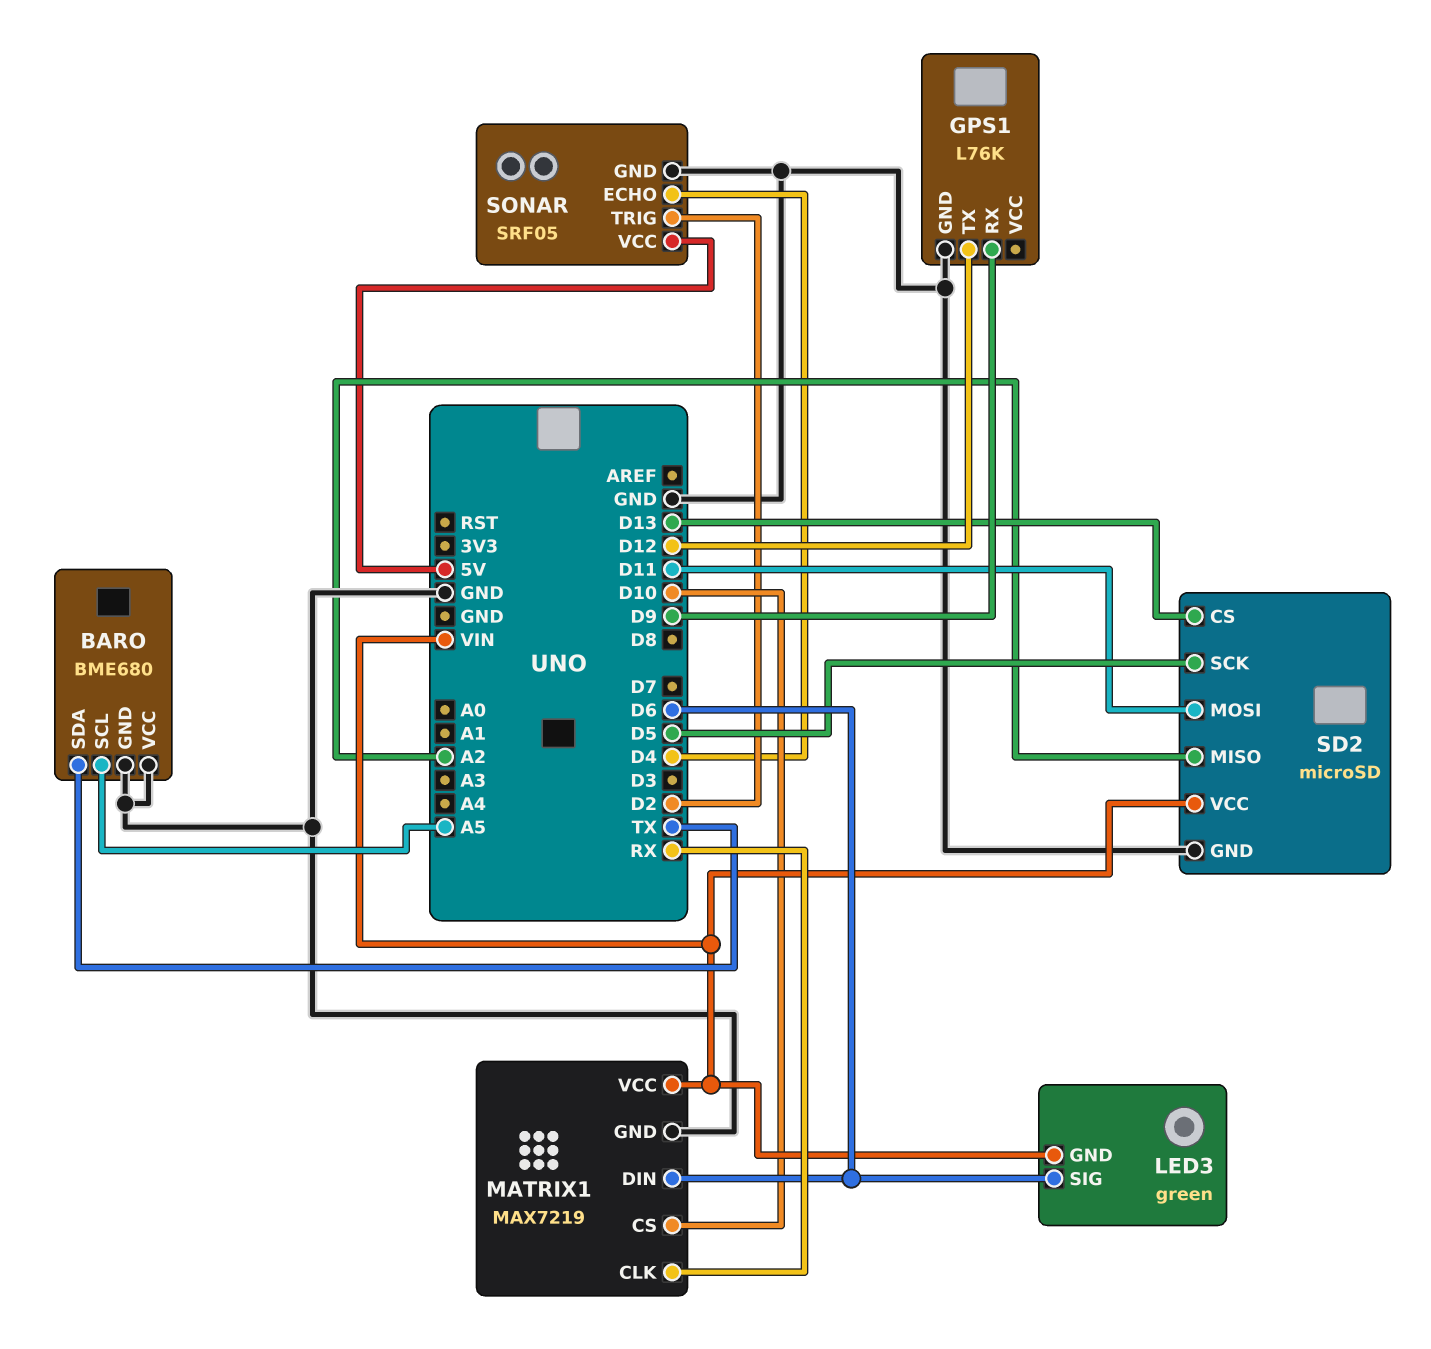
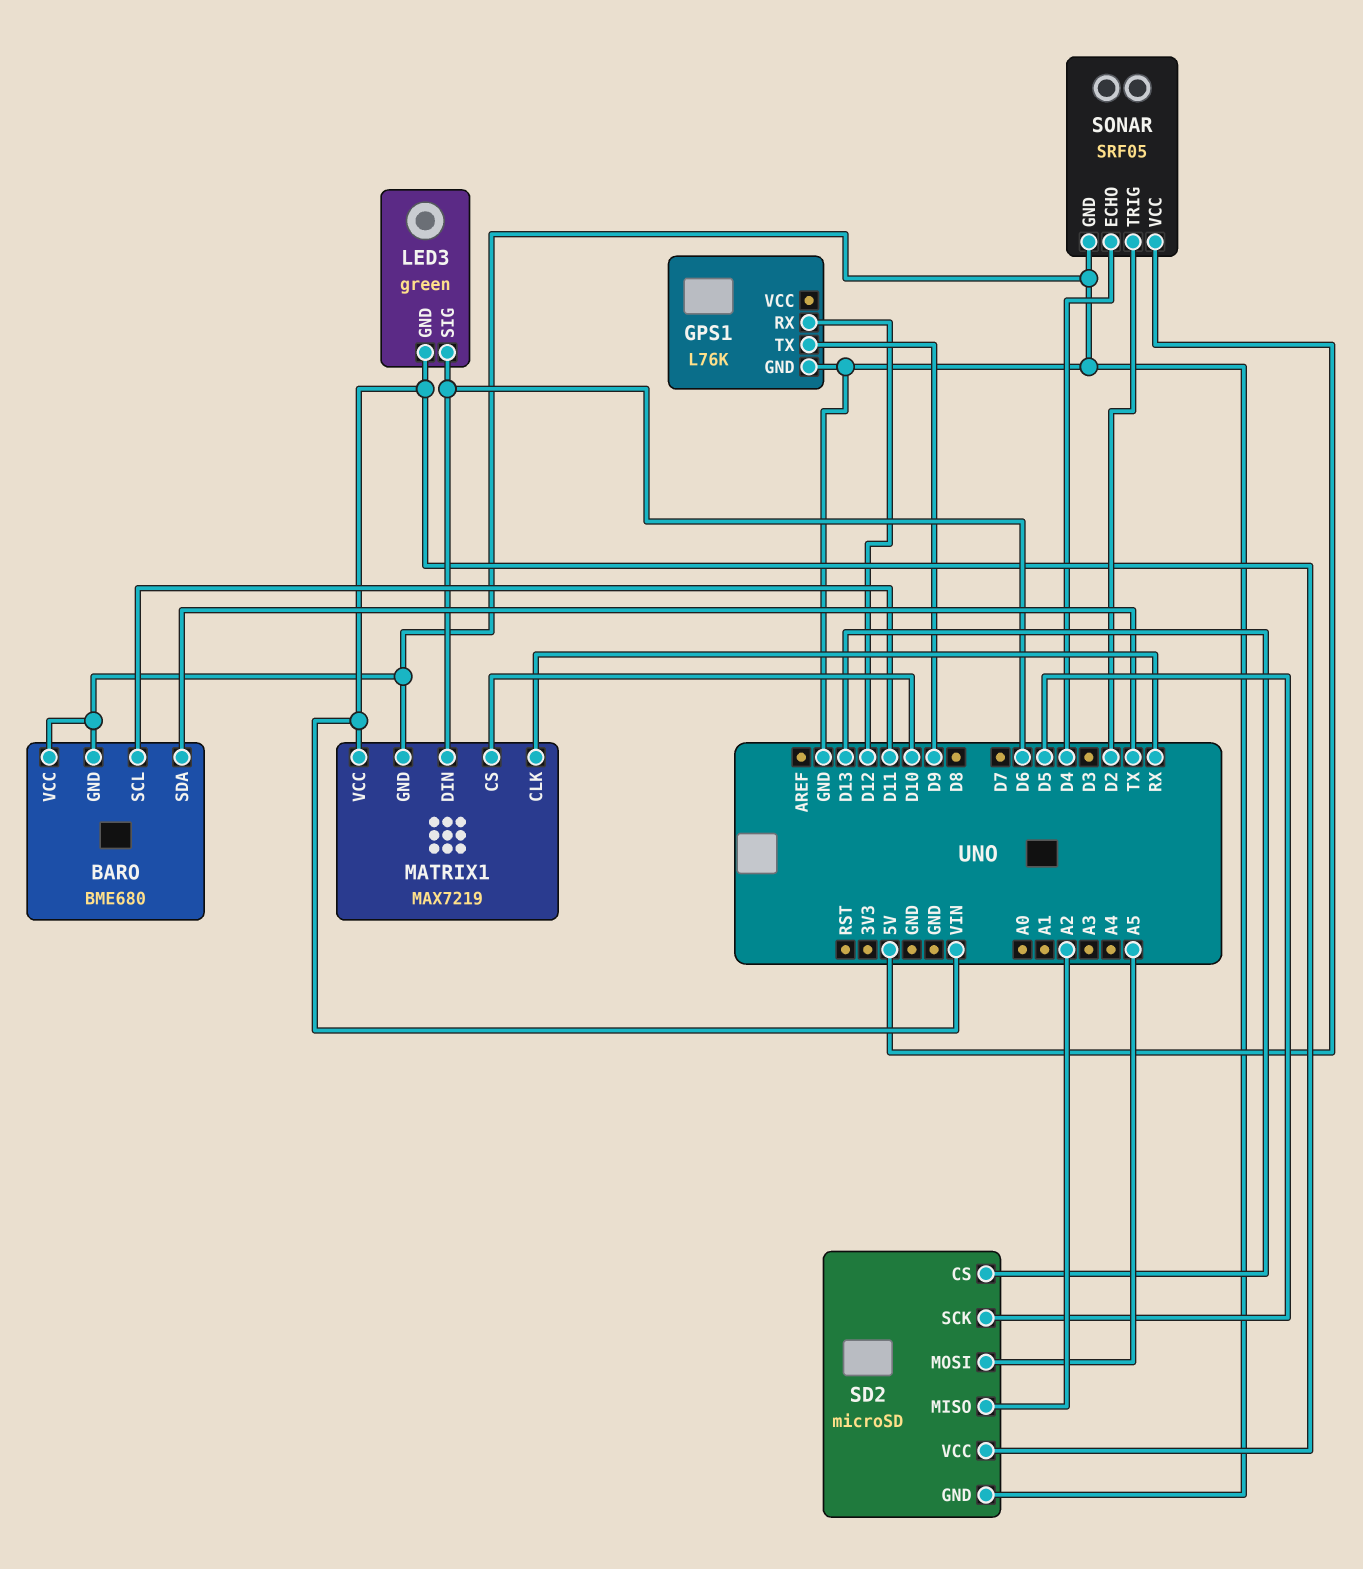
BARO pin SCL: A5 -> D11
GPS1 pin RX: D9 -> D12
GPS1 pin TX: D12 -> D9
SD2 pin MOSI: D11 -> A5

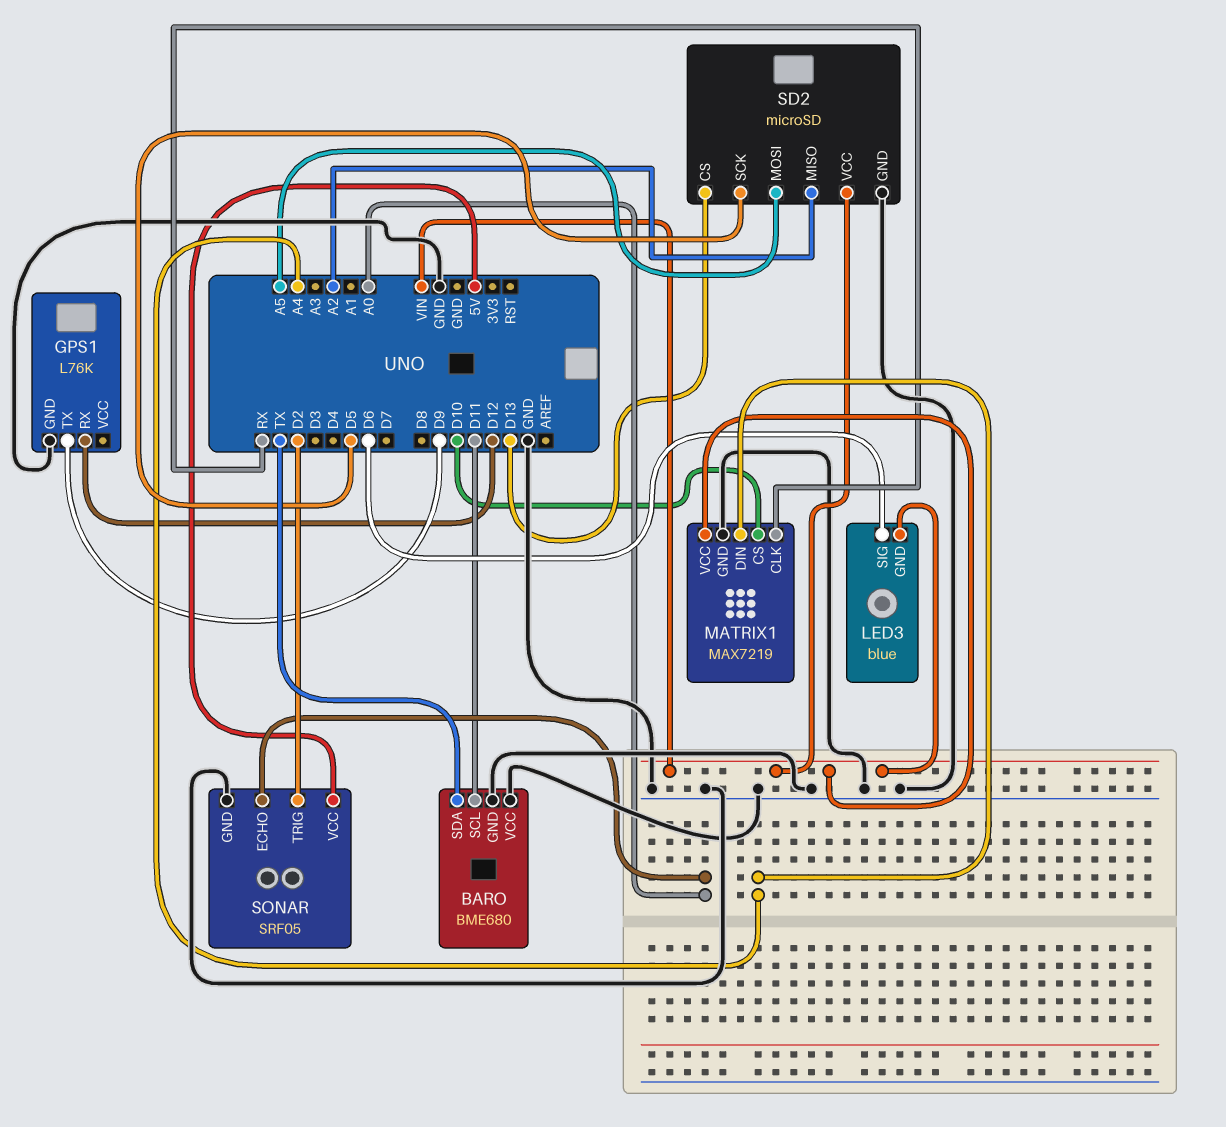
LED3: green -> blue
MATRIX1 pin DIN: D6 -> A4
SONAR pin ECHO: D4 -> A0

